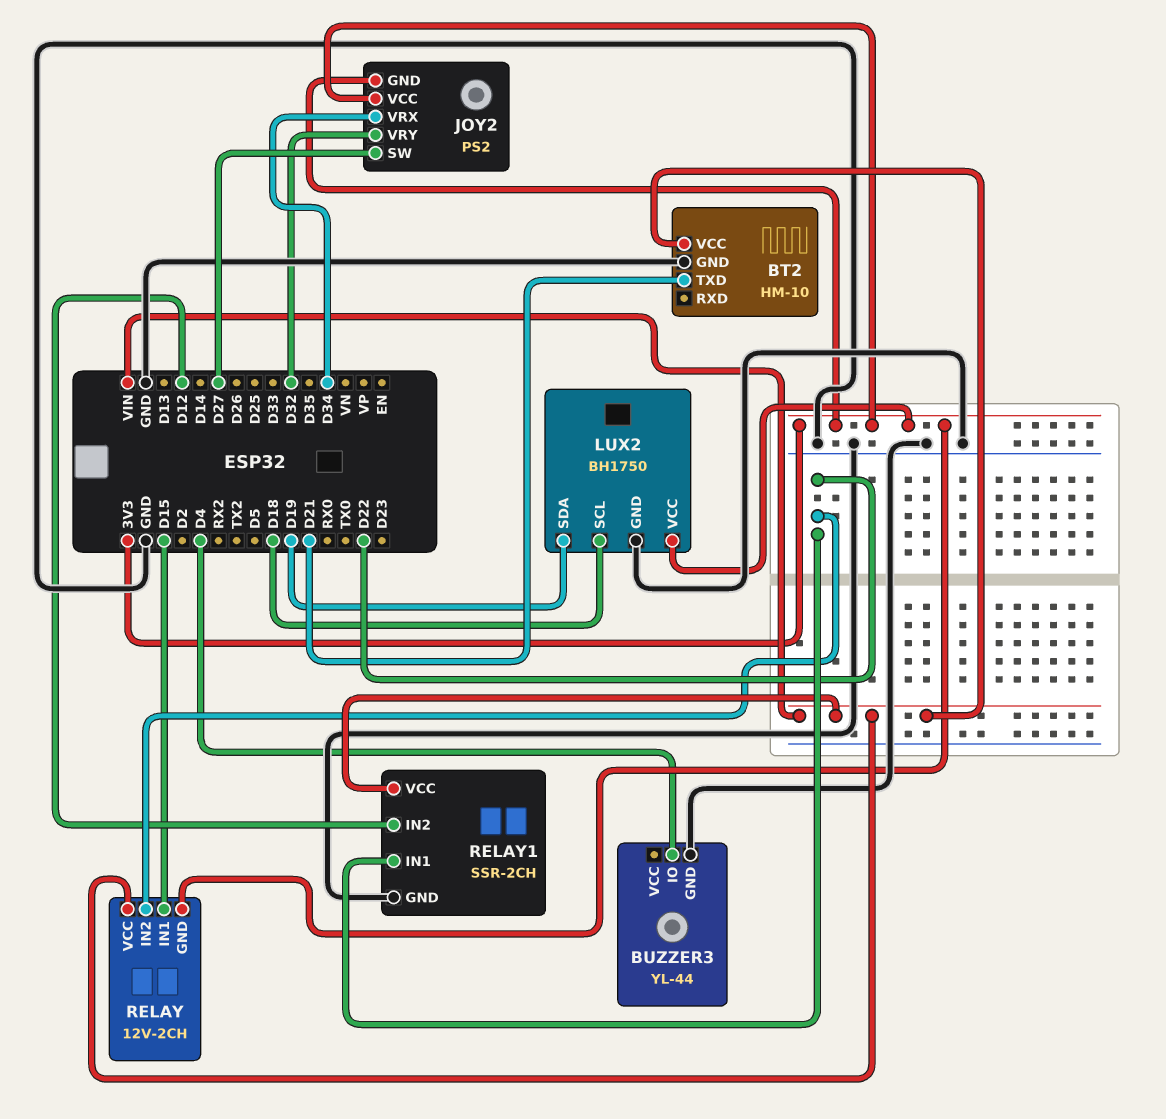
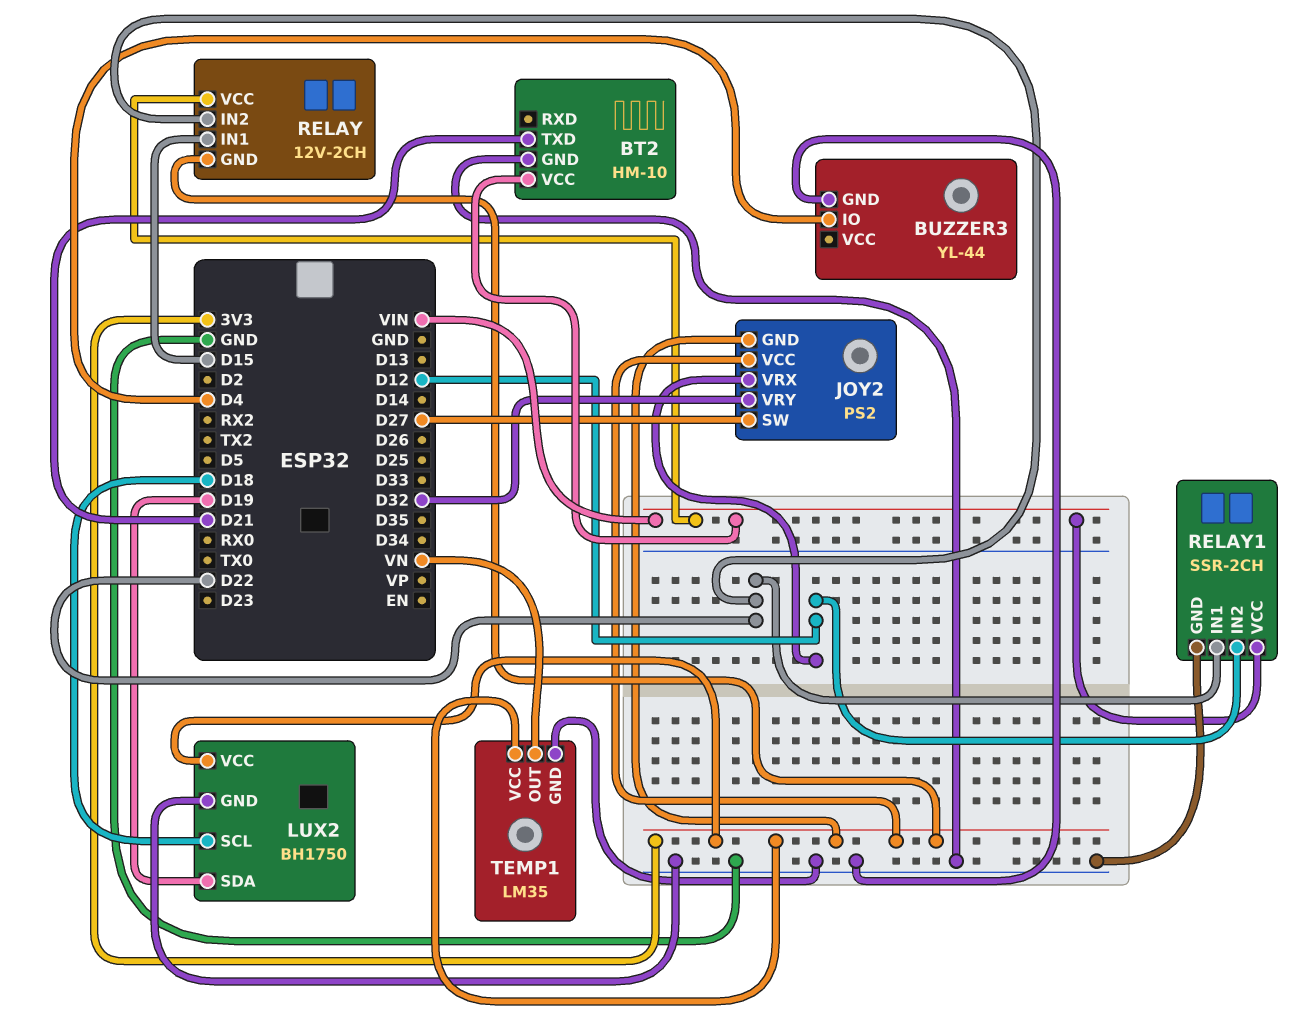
JOY2 pin VRX: D34 -> D12
TEMP1: none -> LM35
TEMP1 pin GND: none -> GND
TEMP1 pin OUT: none -> VN
TEMP1 pin VCC: none -> 3V3

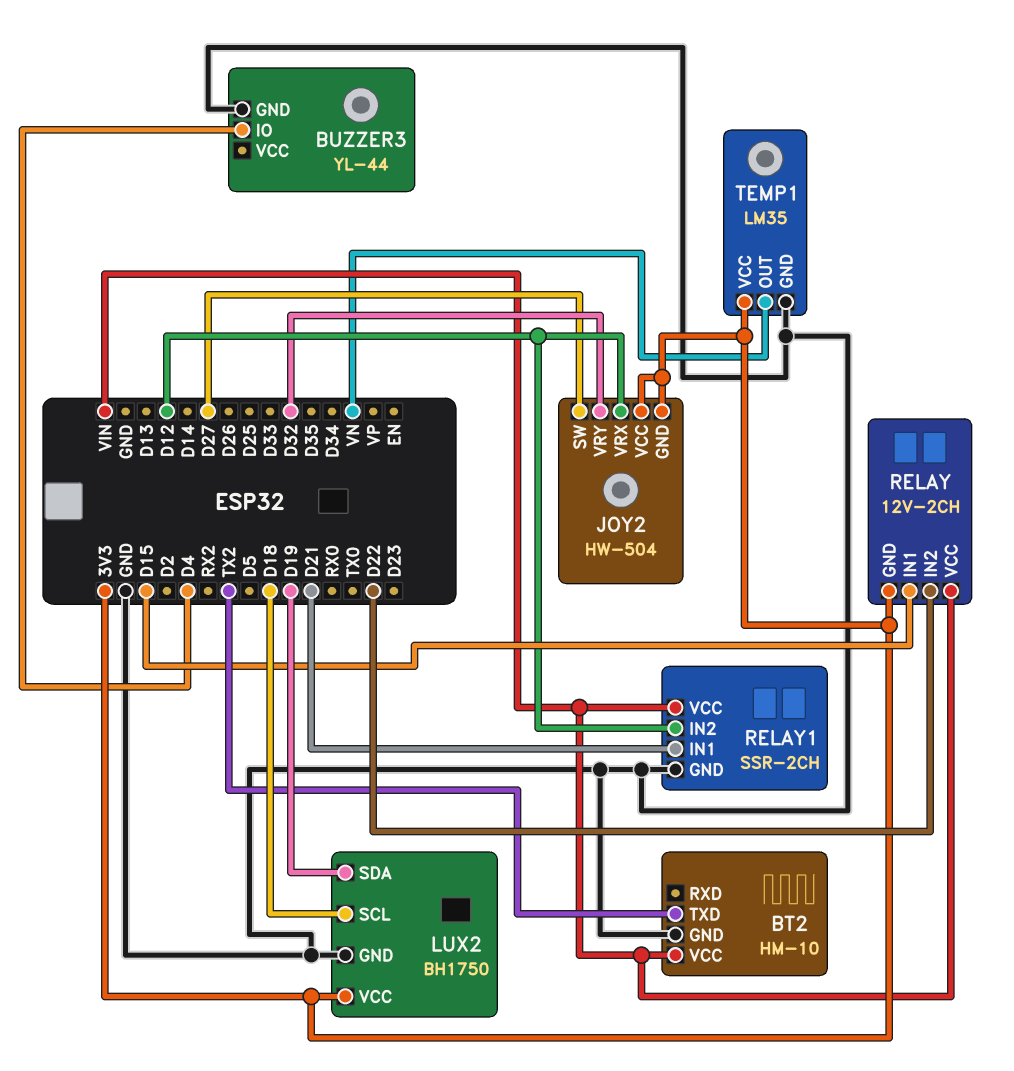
BT2 pin TXD: D21 -> TX2
JOY2: PS2 -> HW-504
RELAY1 pin IN1: D22 -> D21

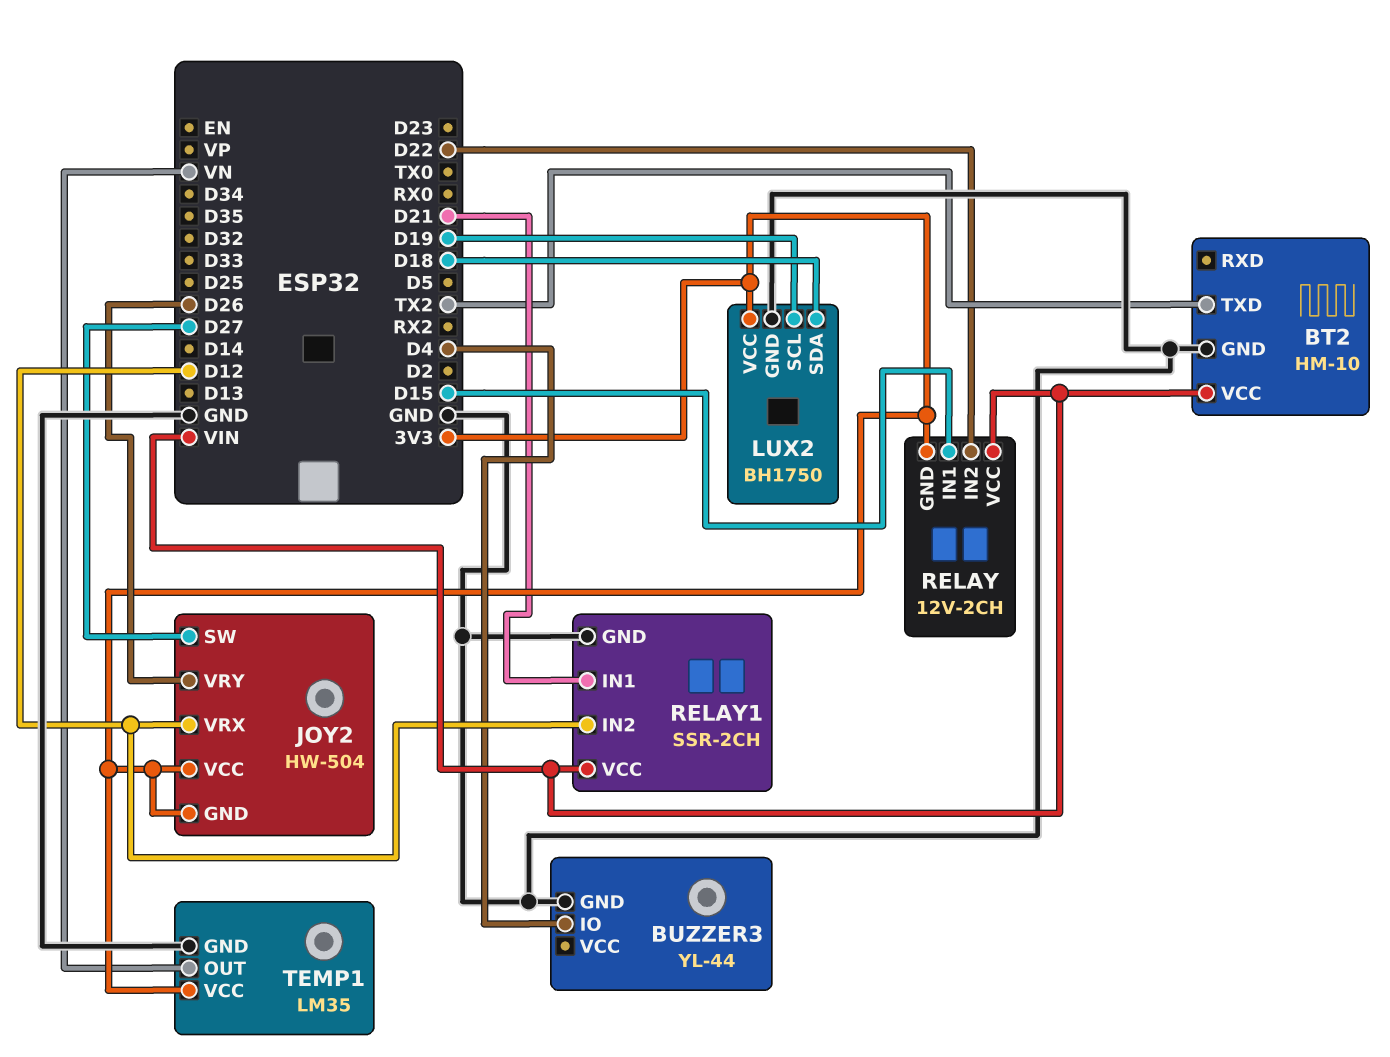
JOY2 pin VRY: D32 -> D26
LUX2 pin SCL: D18 -> D19
LUX2 pin SDA: D19 -> D18

